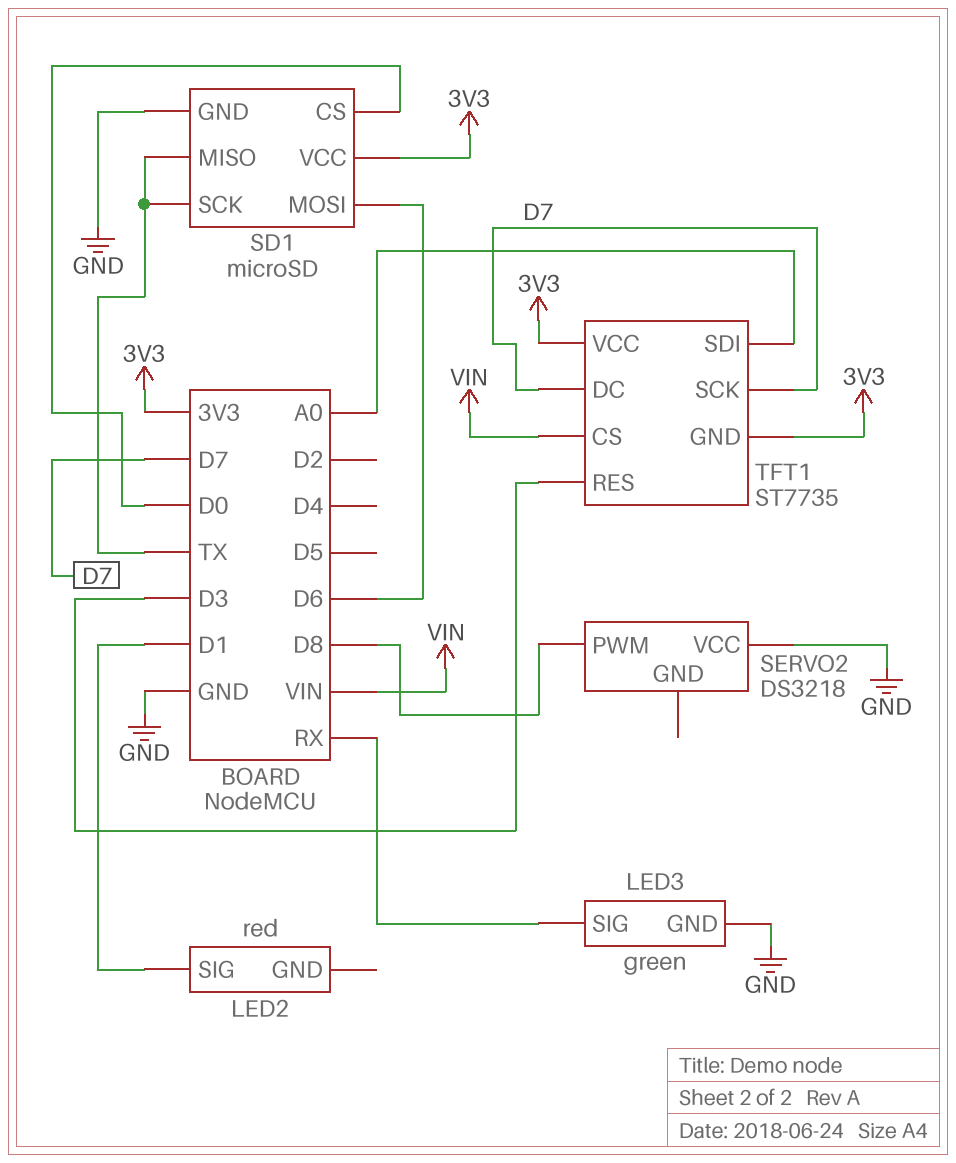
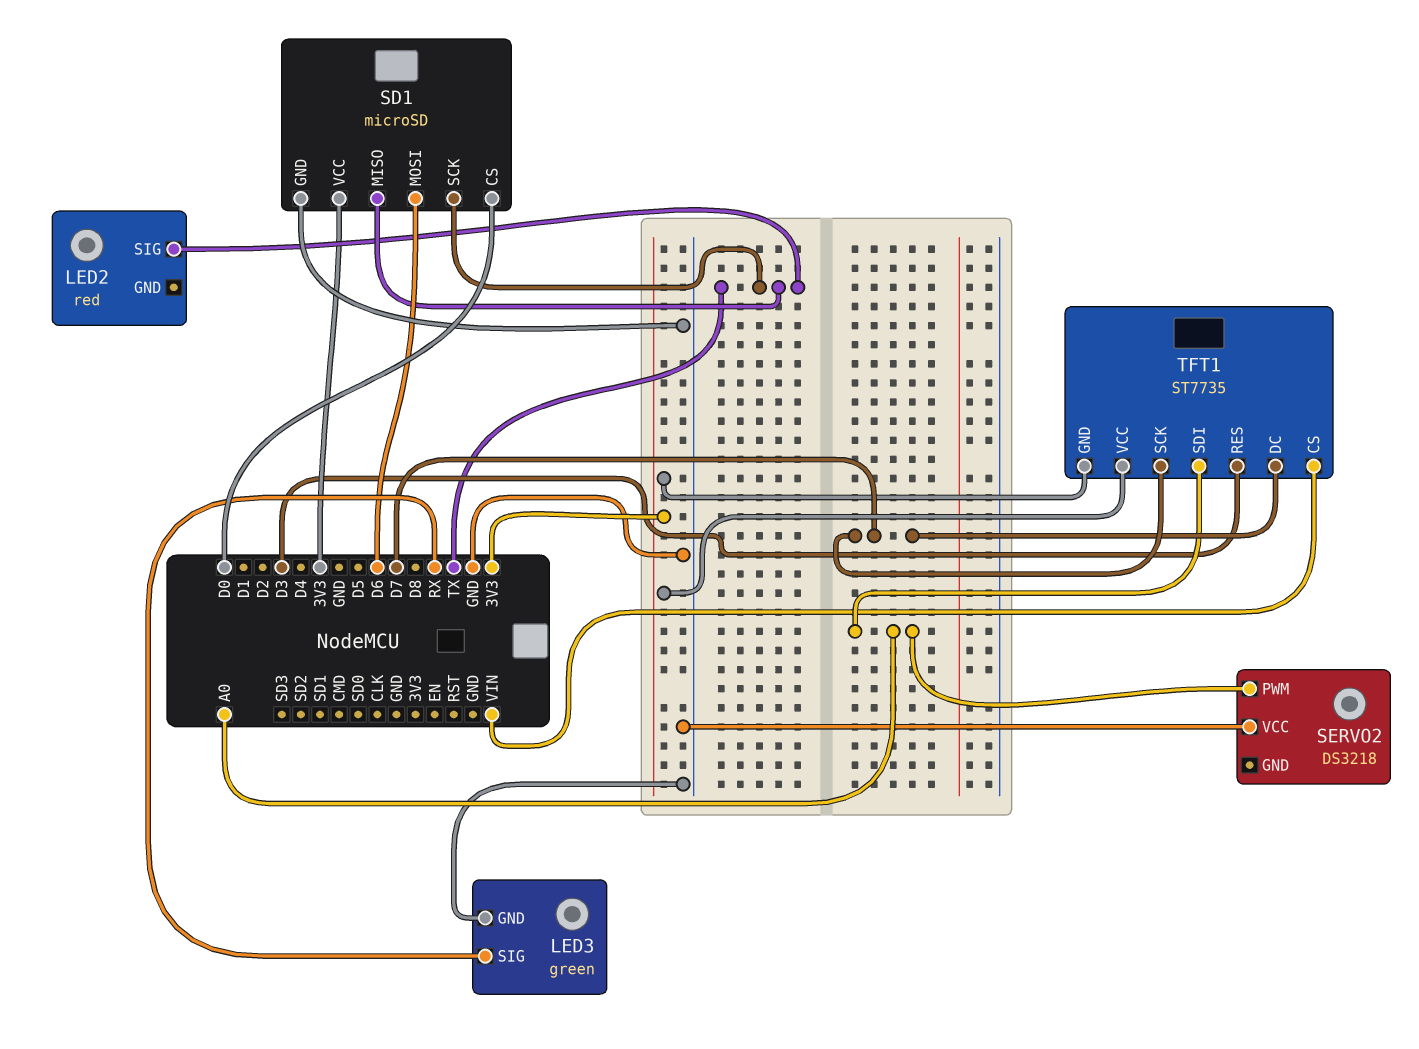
LED2 pin SIG: D1 -> TX
SERVO2 pin PWM: D8 -> A0

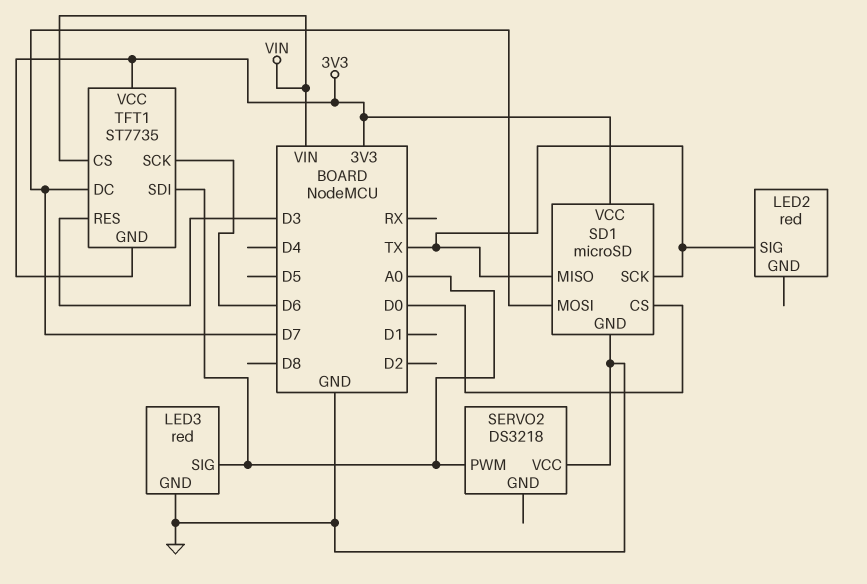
LED3: green -> red
LED3 pin SIG: RX -> A0
SD1 pin MOSI: D6 -> D7
TFT1 pin SCK: D7 -> D6

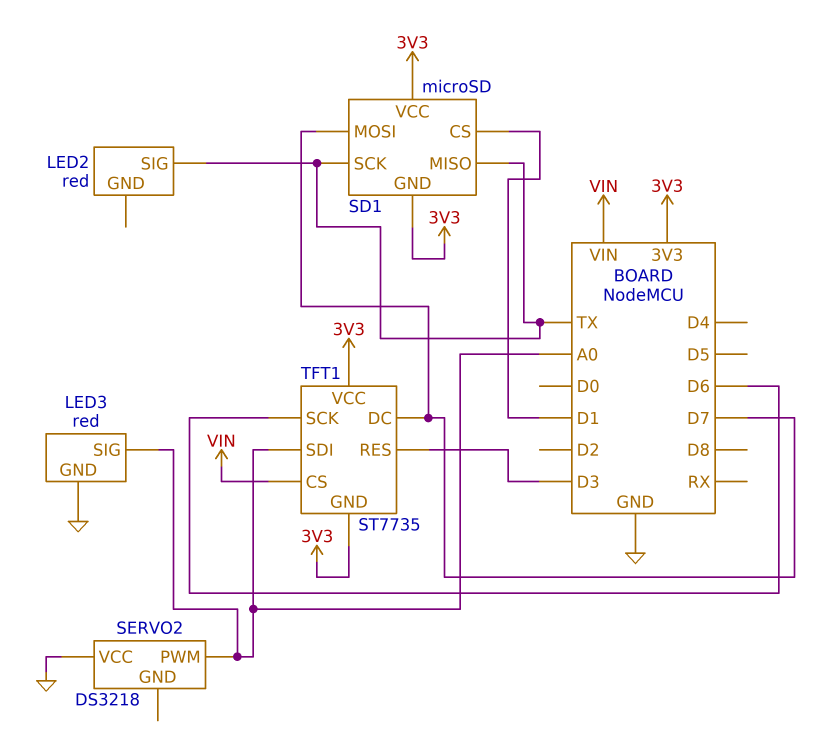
SD1 pin CS: D0 -> D1
SD1 pin GND: GND -> 3V3

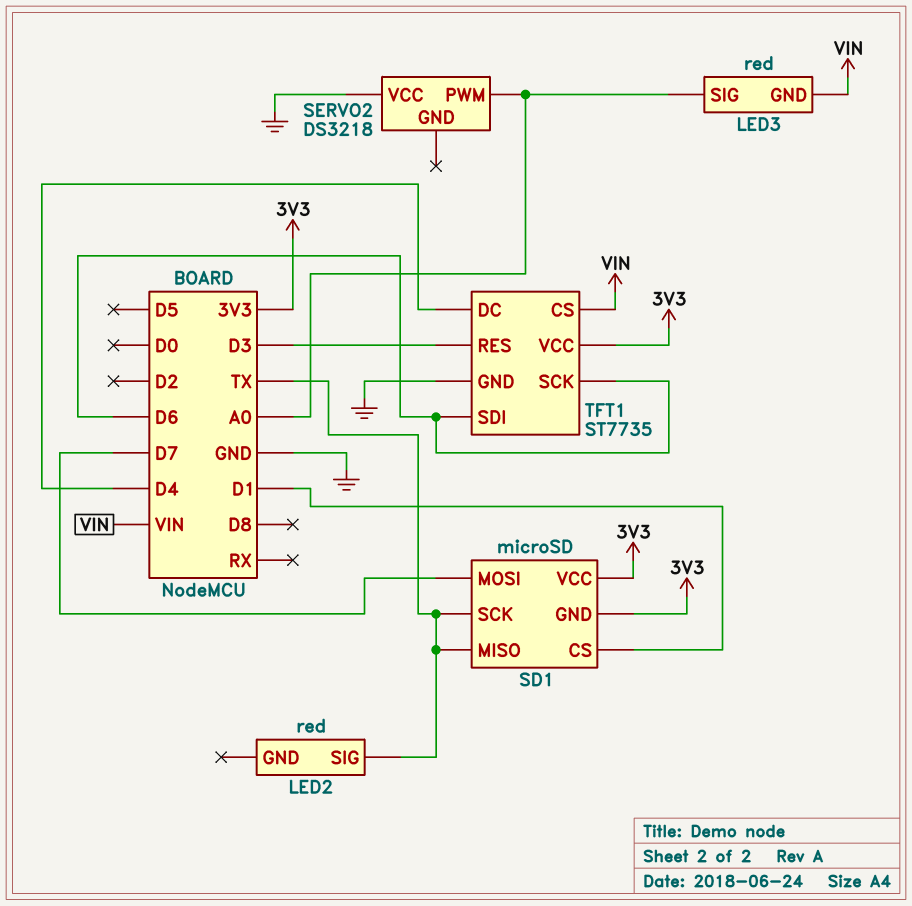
LED3 pin GND: GND -> VIN
TFT1 pin DC: D7 -> D4
TFT1 pin GND: 3V3 -> GND
TFT1 pin SDI: A0 -> D6

